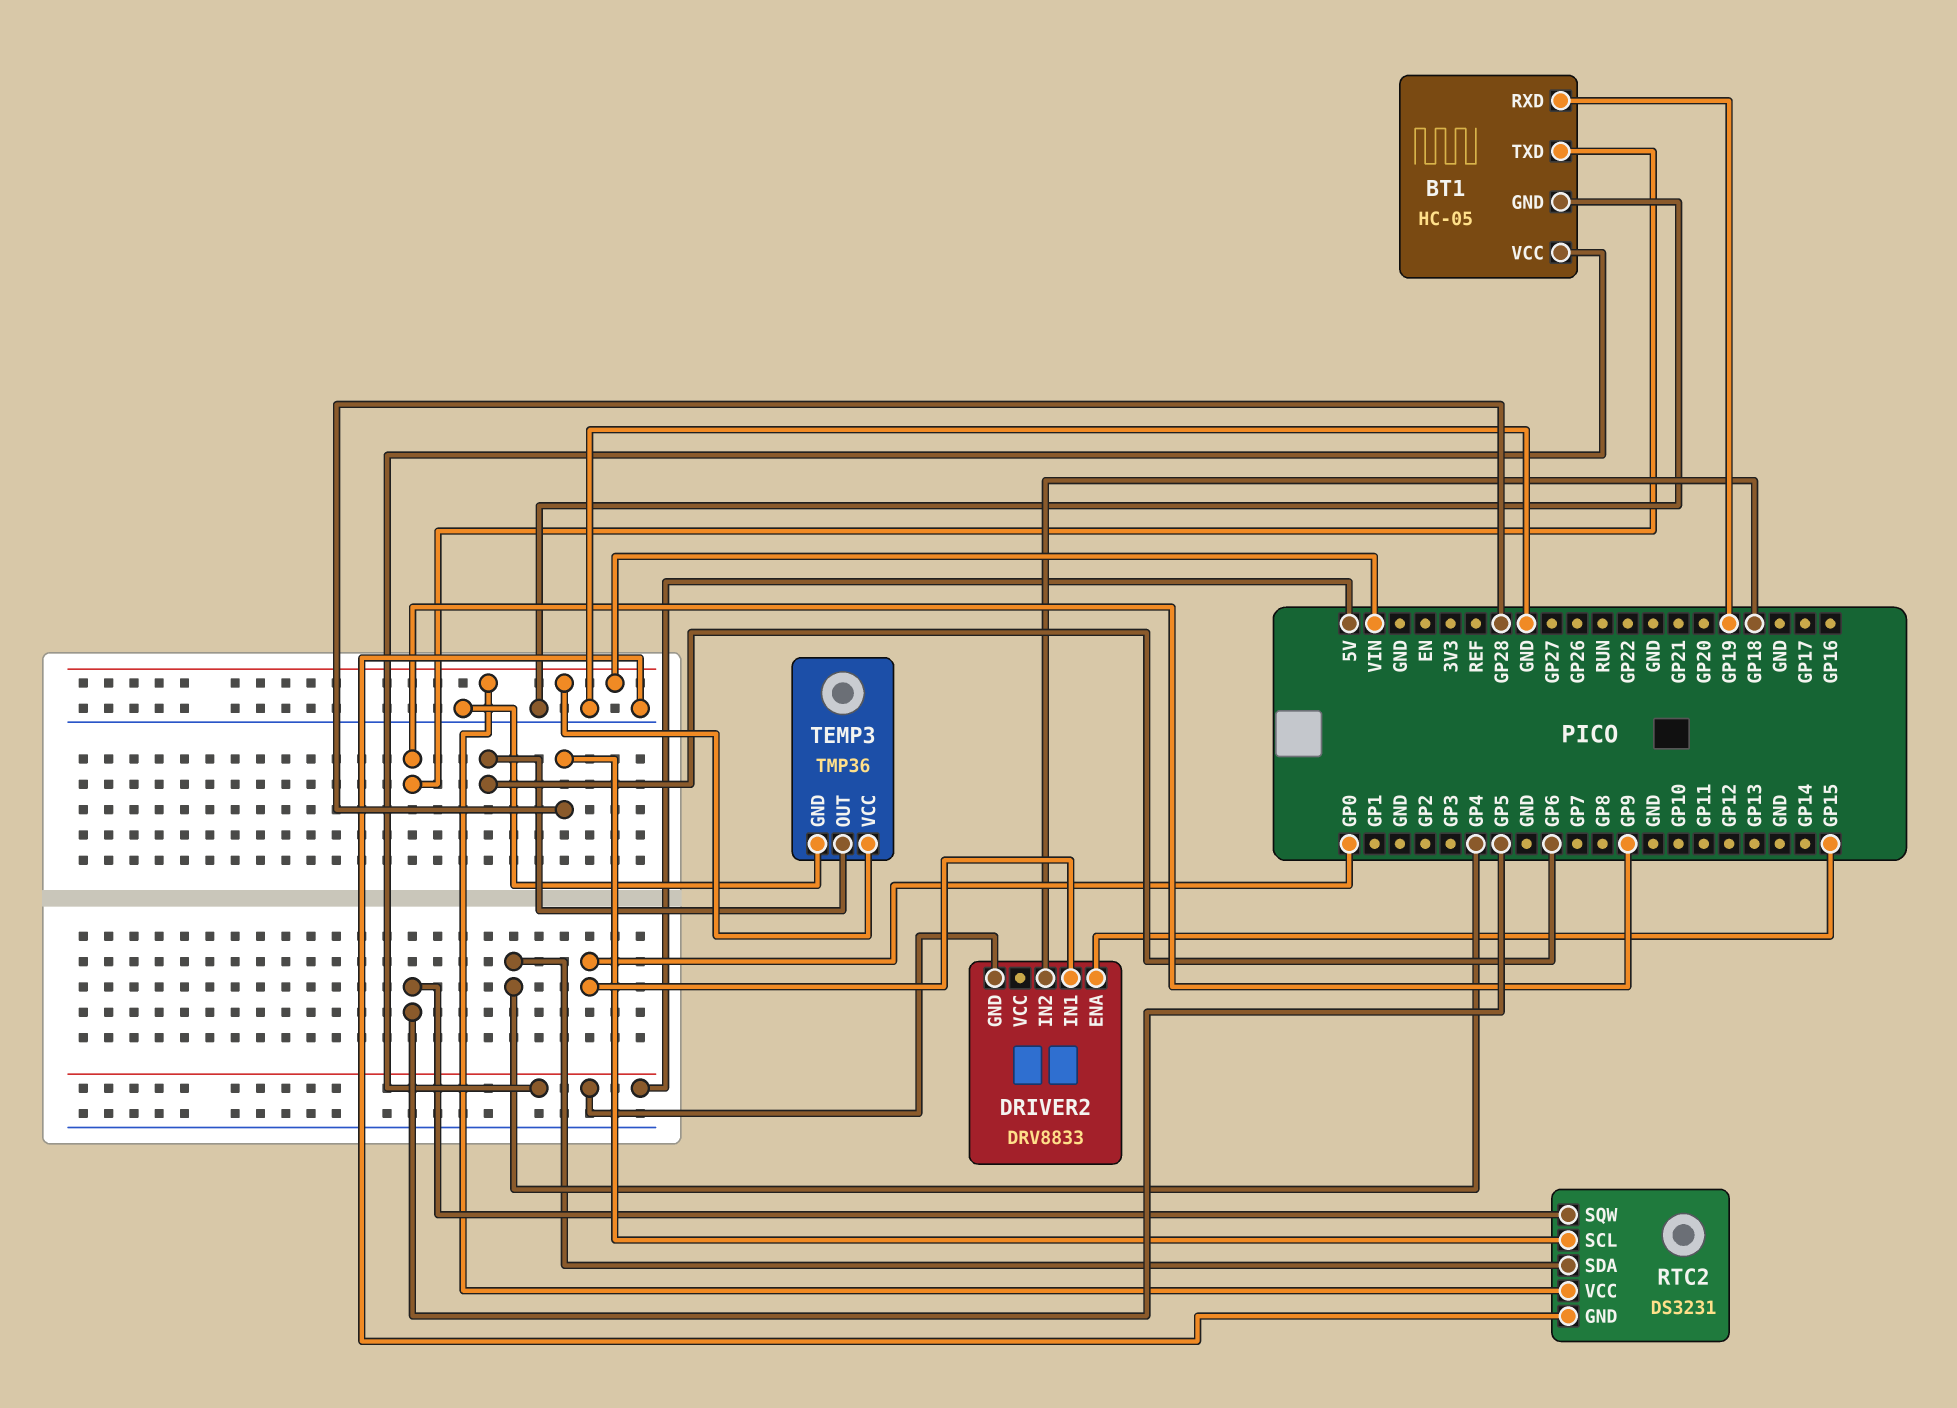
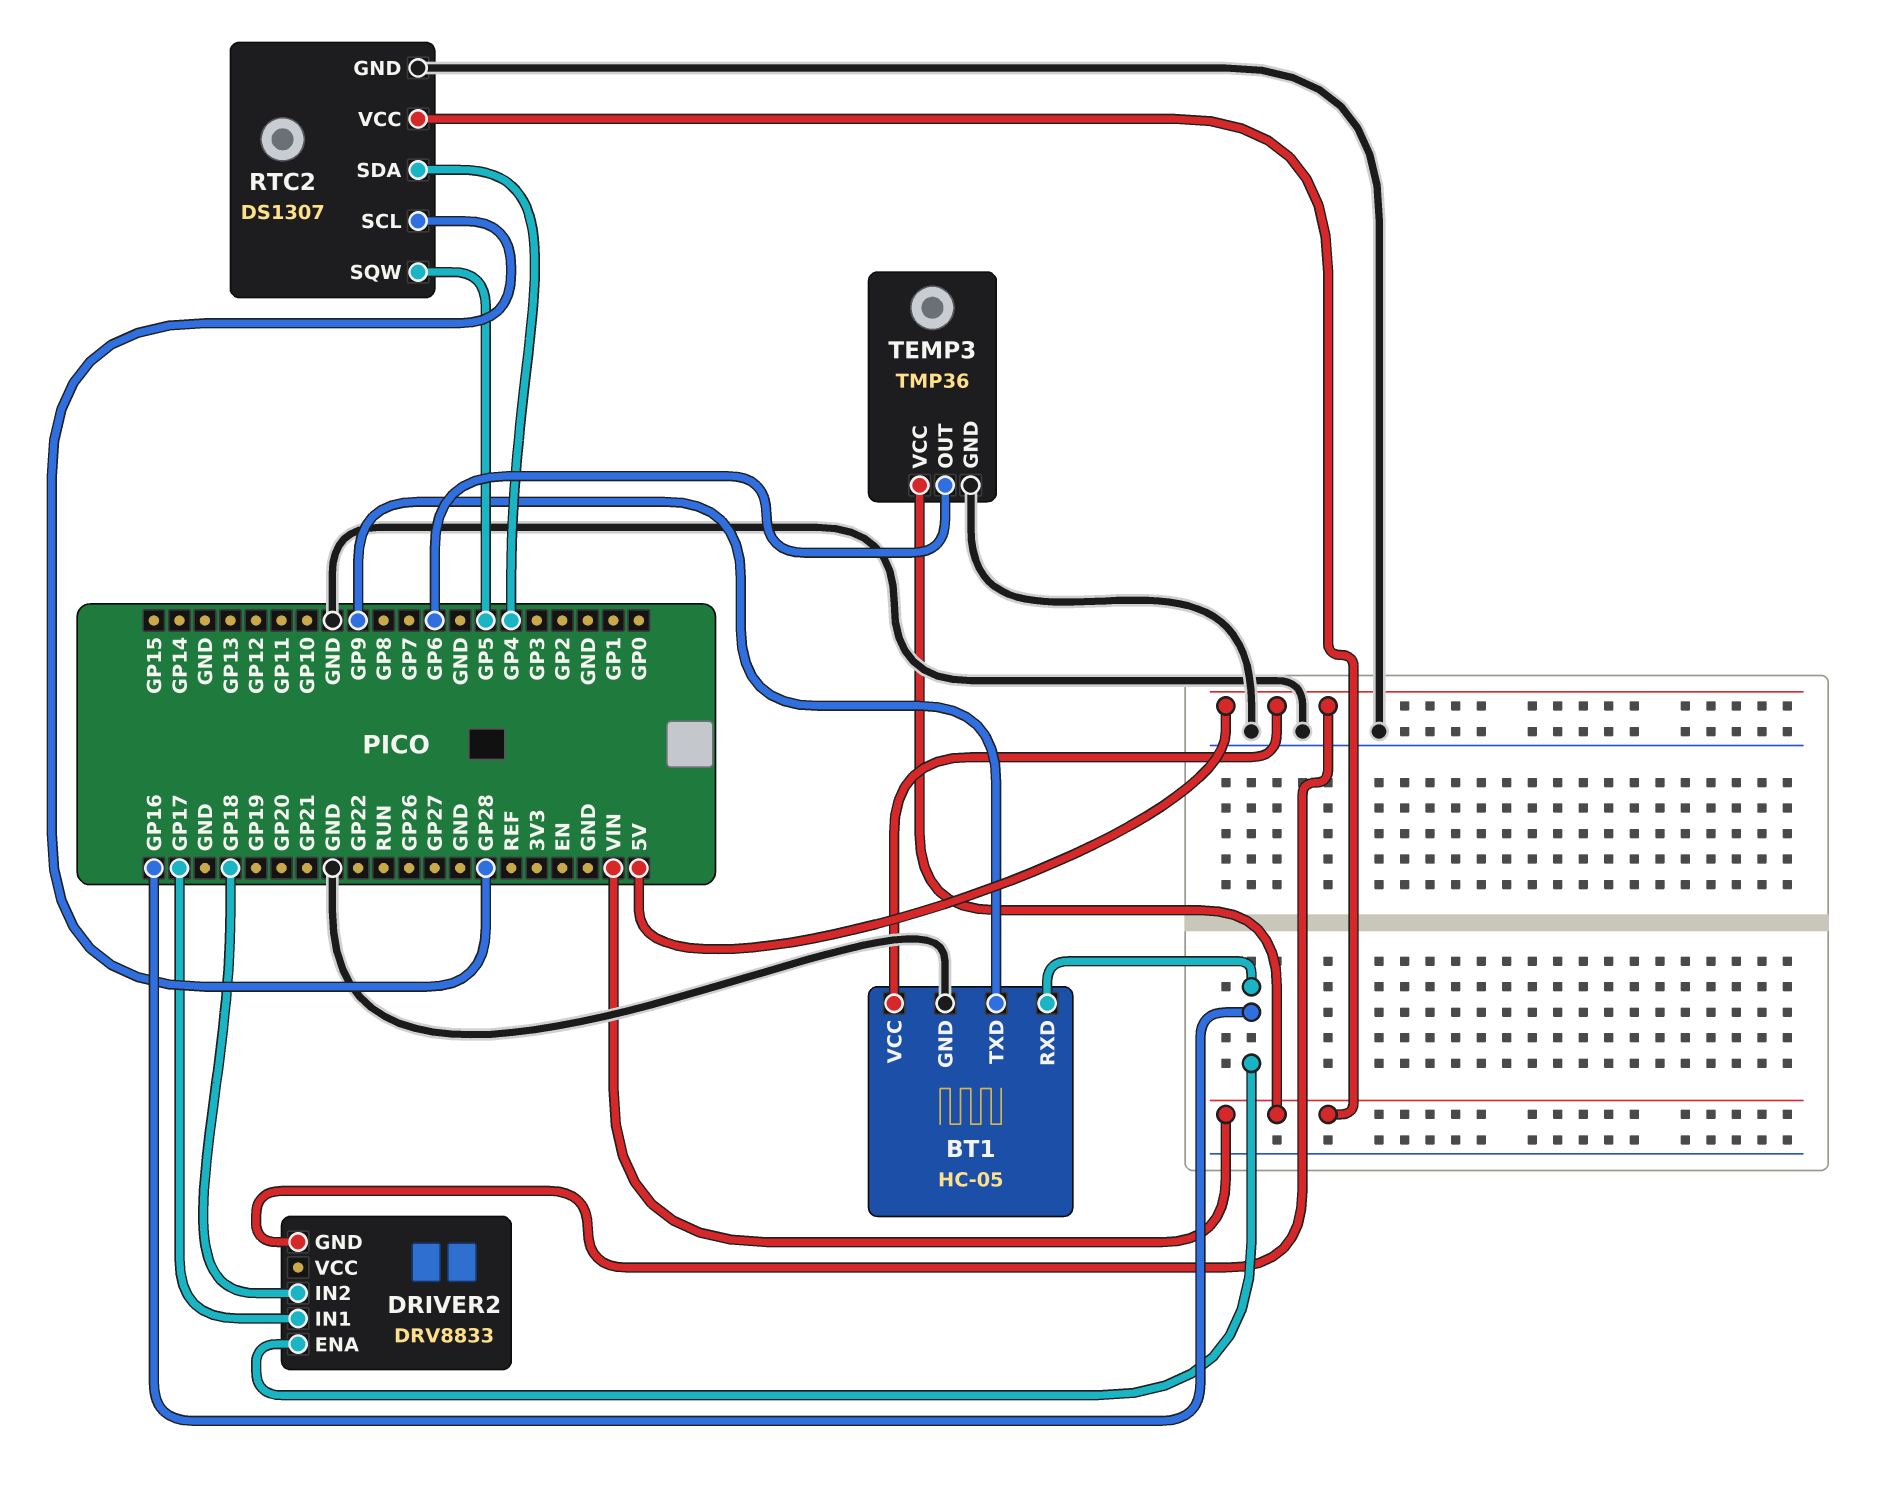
BT1 pin RXD: GP19 -> GP16
DRIVER2 pin ENA: GP15 -> GP16
DRIVER2 pin IN1: GP0 -> GP17
RTC2: DS3231 -> DS1307

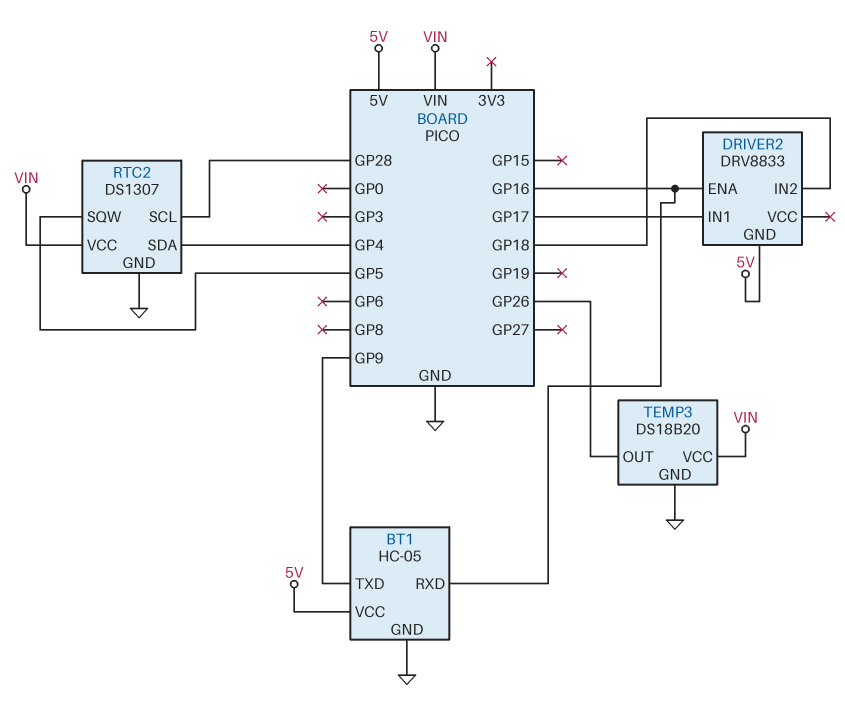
TEMP3: TMP36 -> DS18B20
TEMP3 pin OUT: GP6 -> GP26

